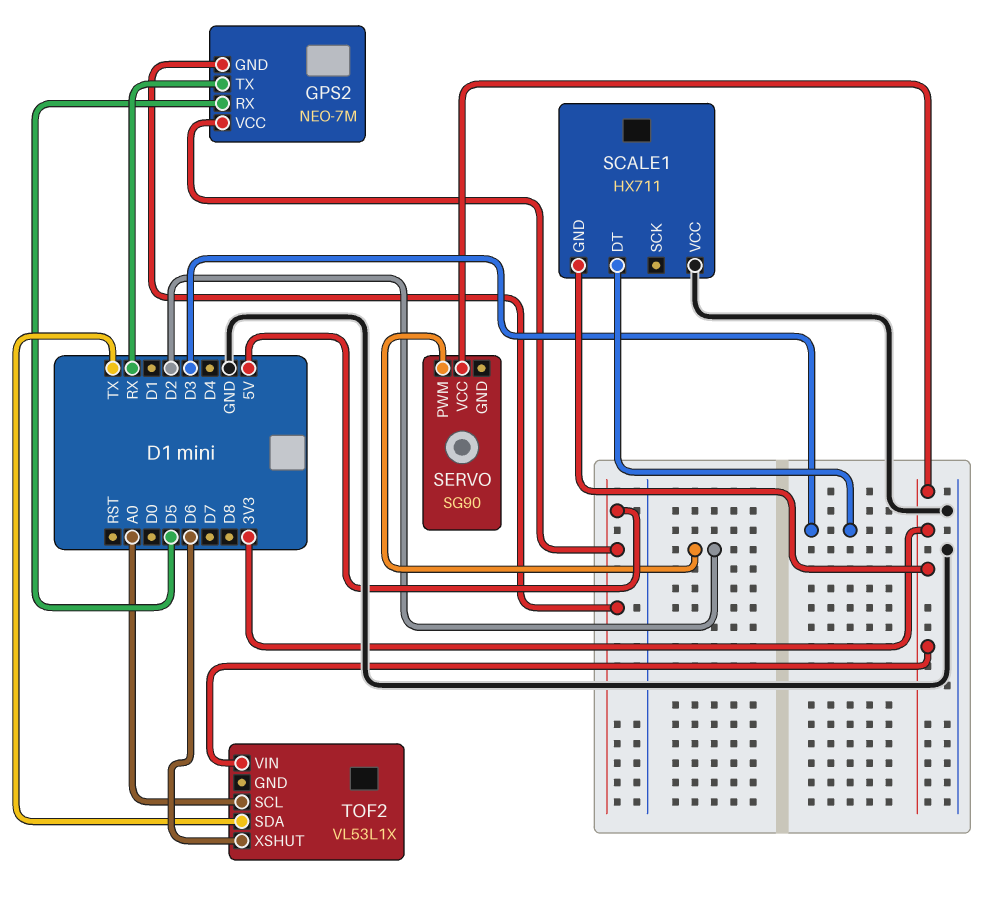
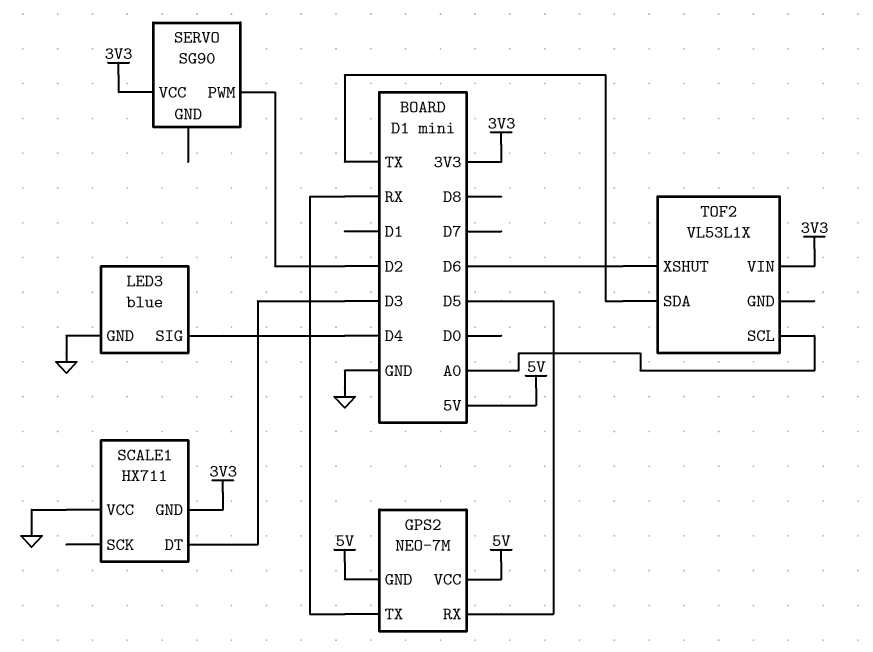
LED3: none -> blue
LED3 pin GND: none -> GND
LED3 pin SIG: none -> D4

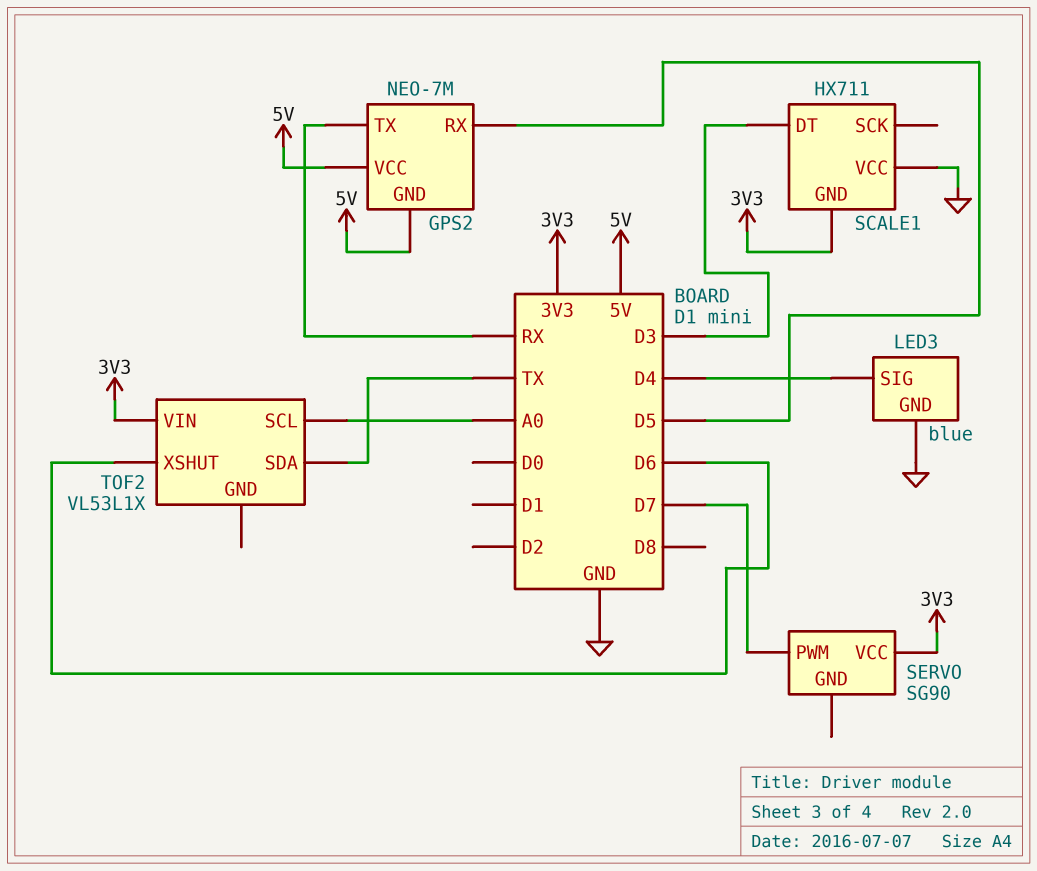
SERVO pin PWM: D2 -> D7

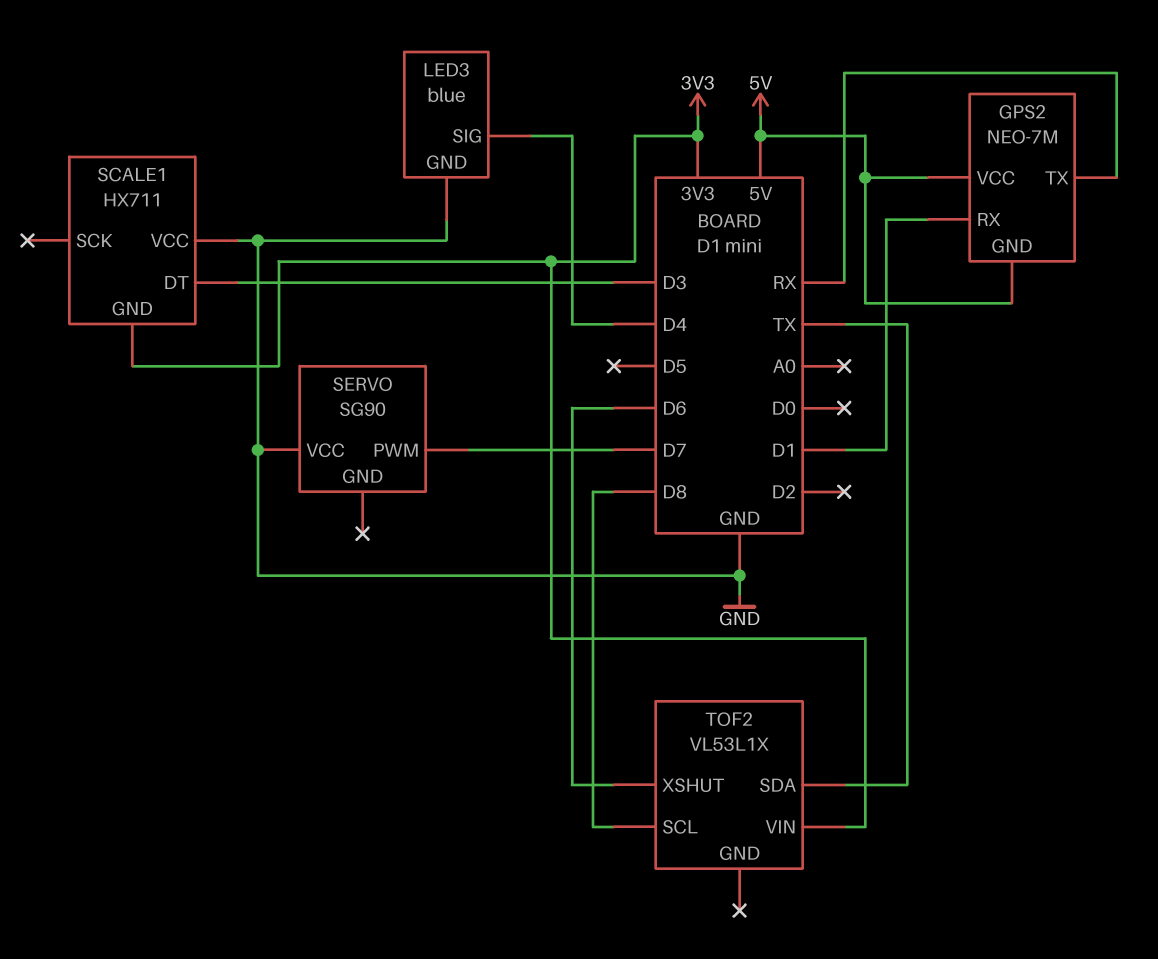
GPS2 pin RX: D5 -> D1
SERVO pin VCC: 3V3 -> GND
TOF2 pin SCL: A0 -> D8

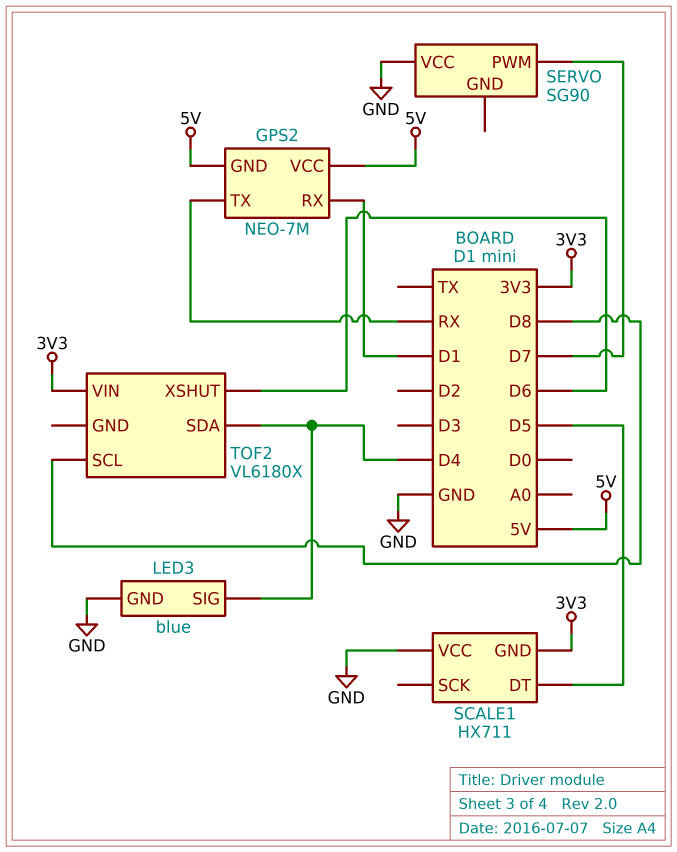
SCALE1 pin DT: D3 -> D5
TOF2: VL53L1X -> VL6180X
TOF2 pin SDA: TX -> D4

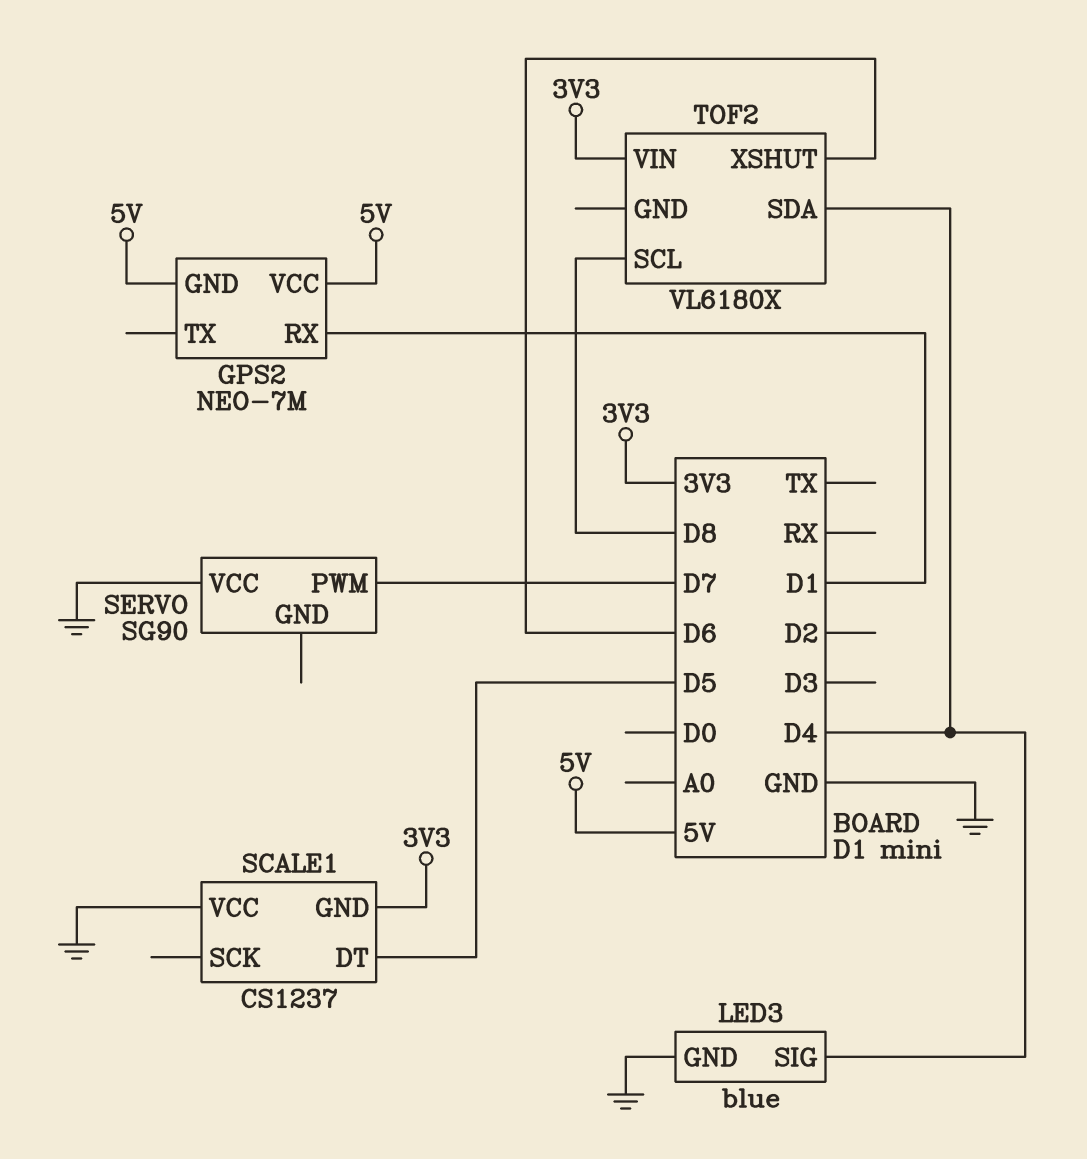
GPS2 pin TX: RX -> none
SCALE1: HX711 -> CS1237

